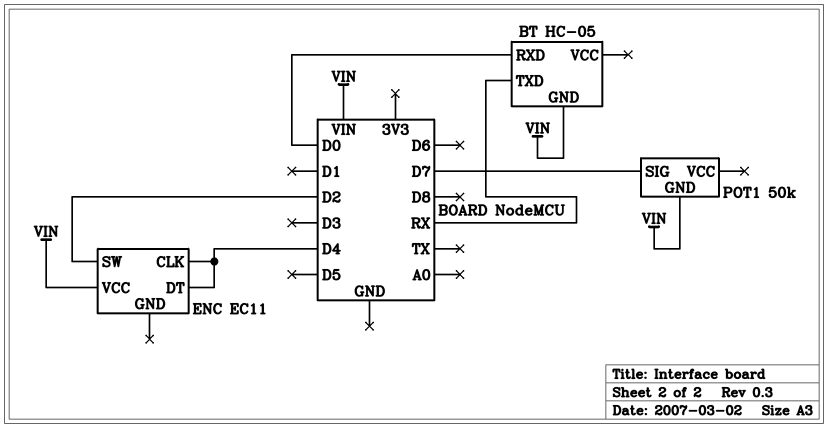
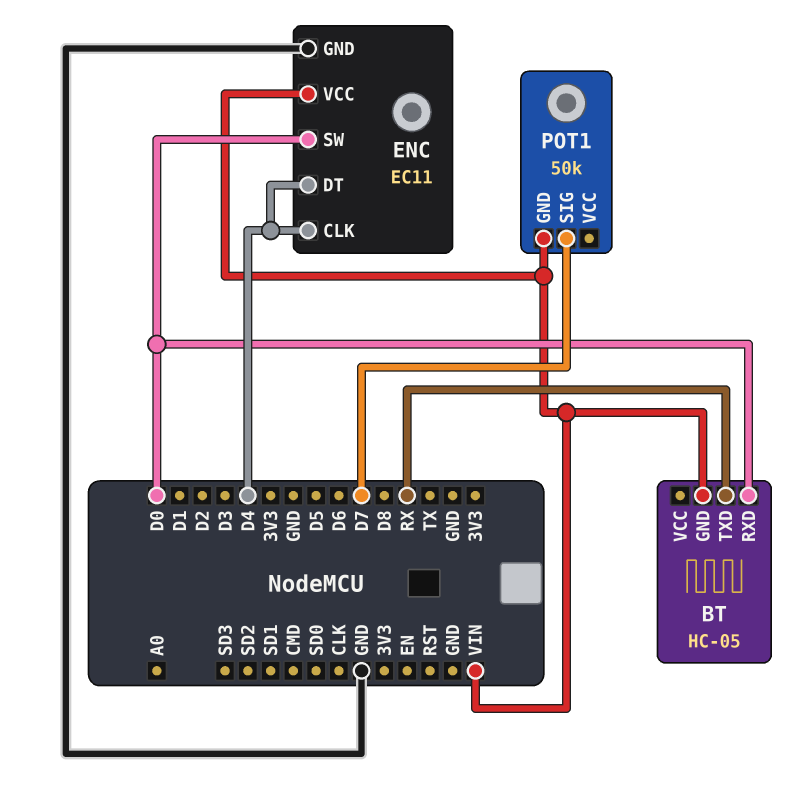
ENC pin GND: none -> GND
ENC pin SW: D2 -> D0

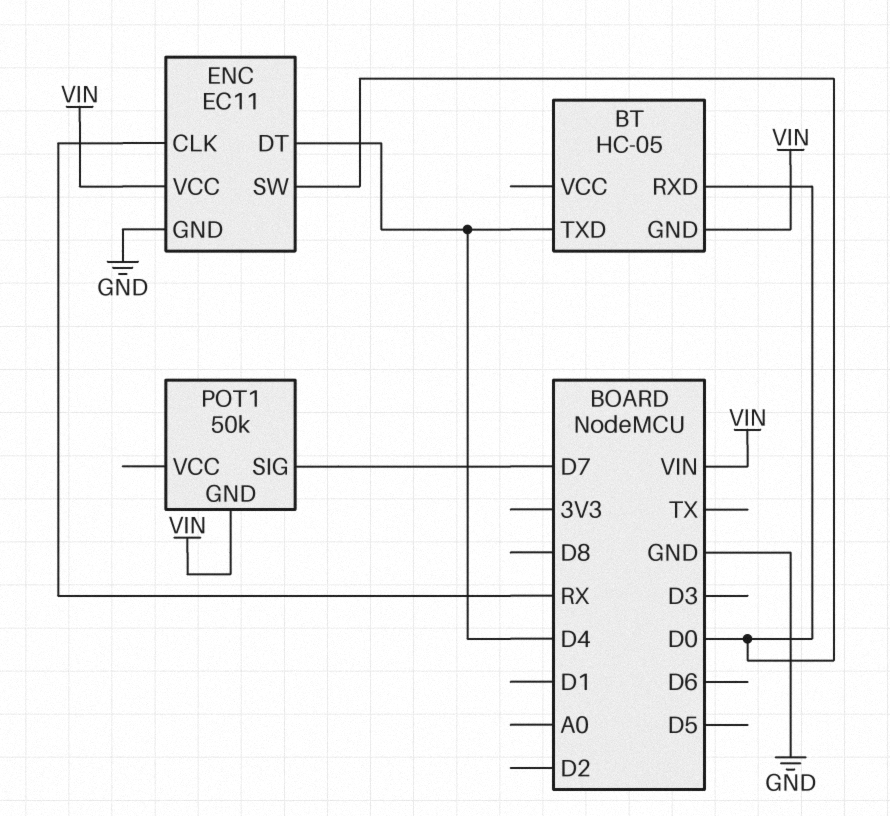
BT pin TXD: RX -> D4
ENC pin CLK: D4 -> RX

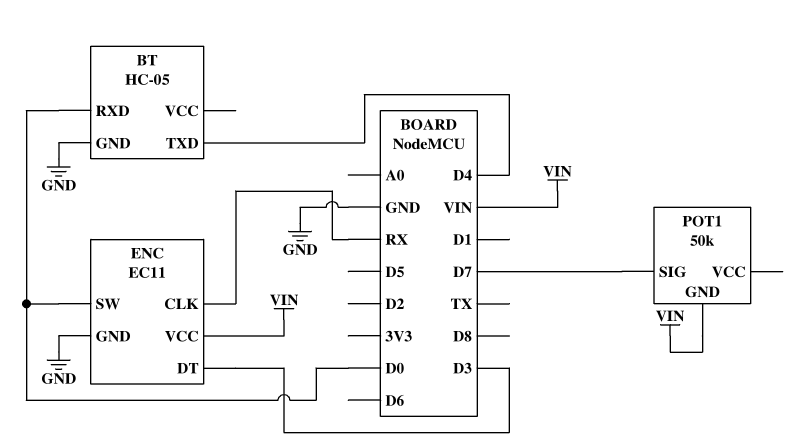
BT pin GND: VIN -> GND
ENC pin DT: D4 -> D3

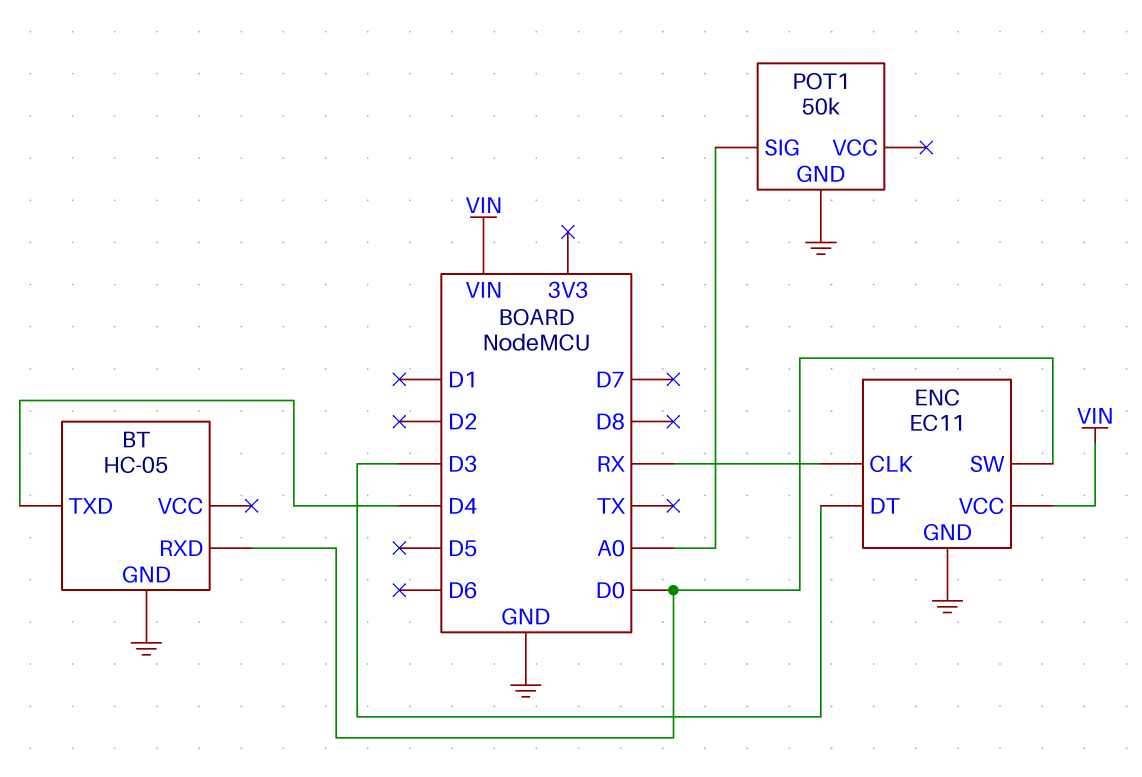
POT1 pin GND: VIN -> GND
POT1 pin SIG: D7 -> A0

